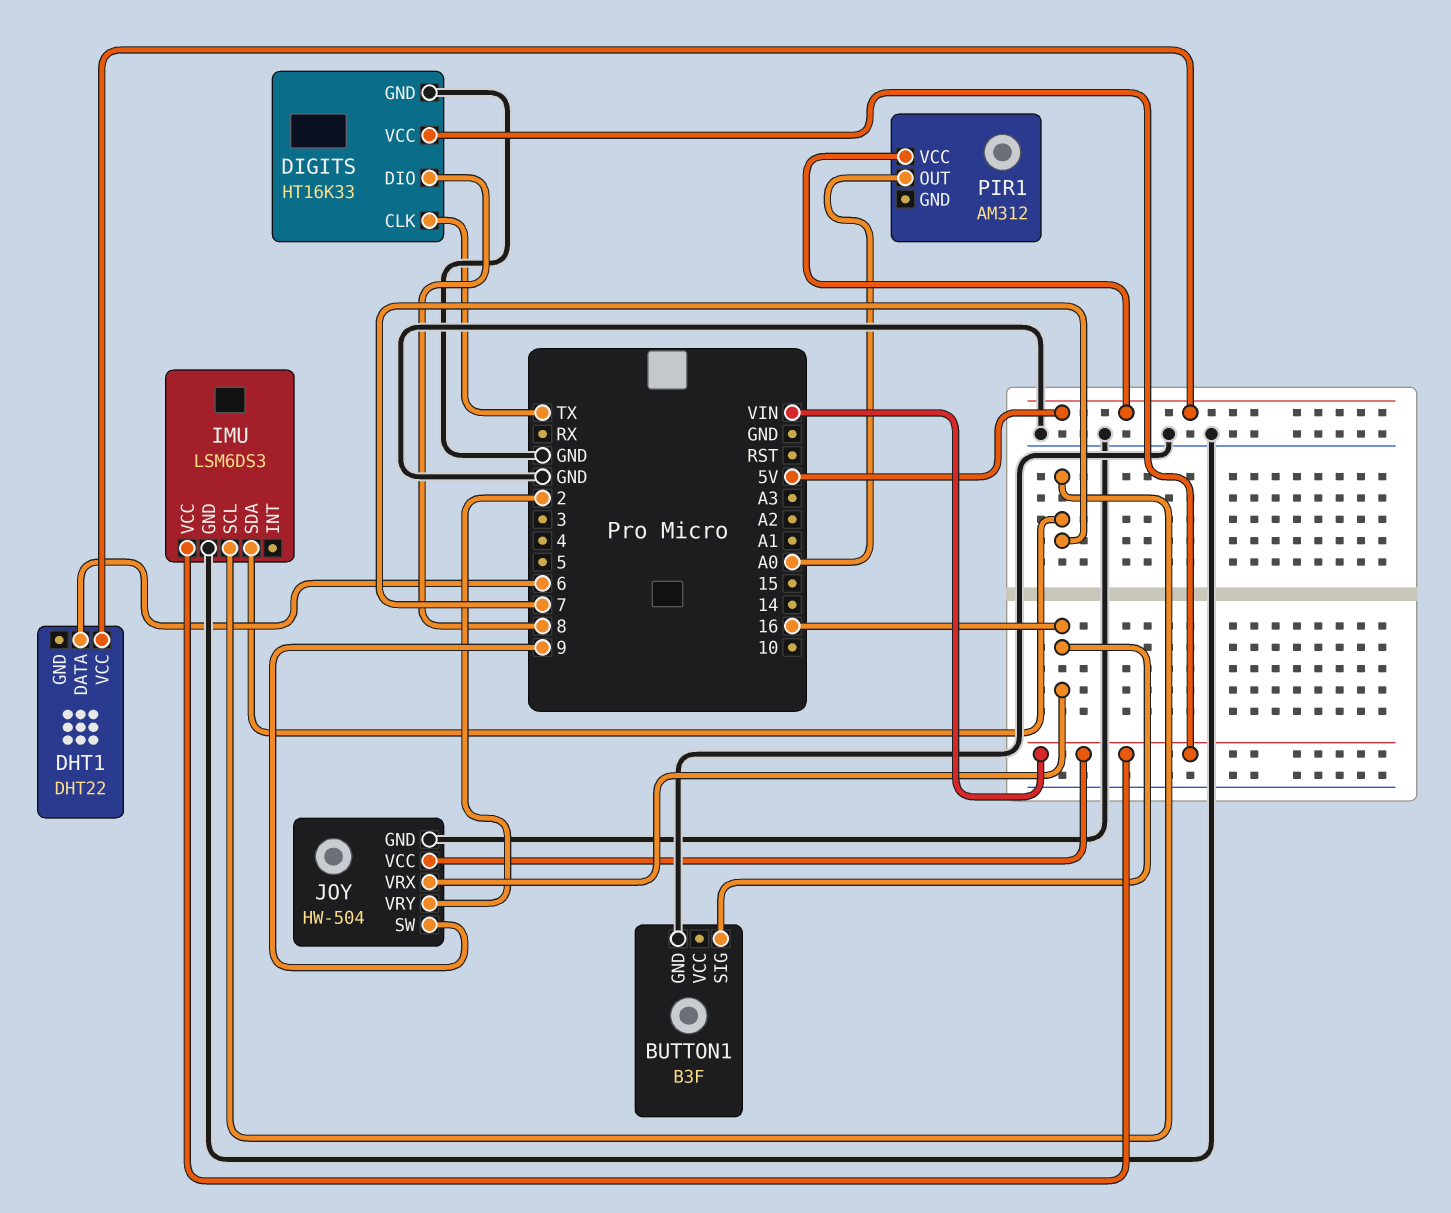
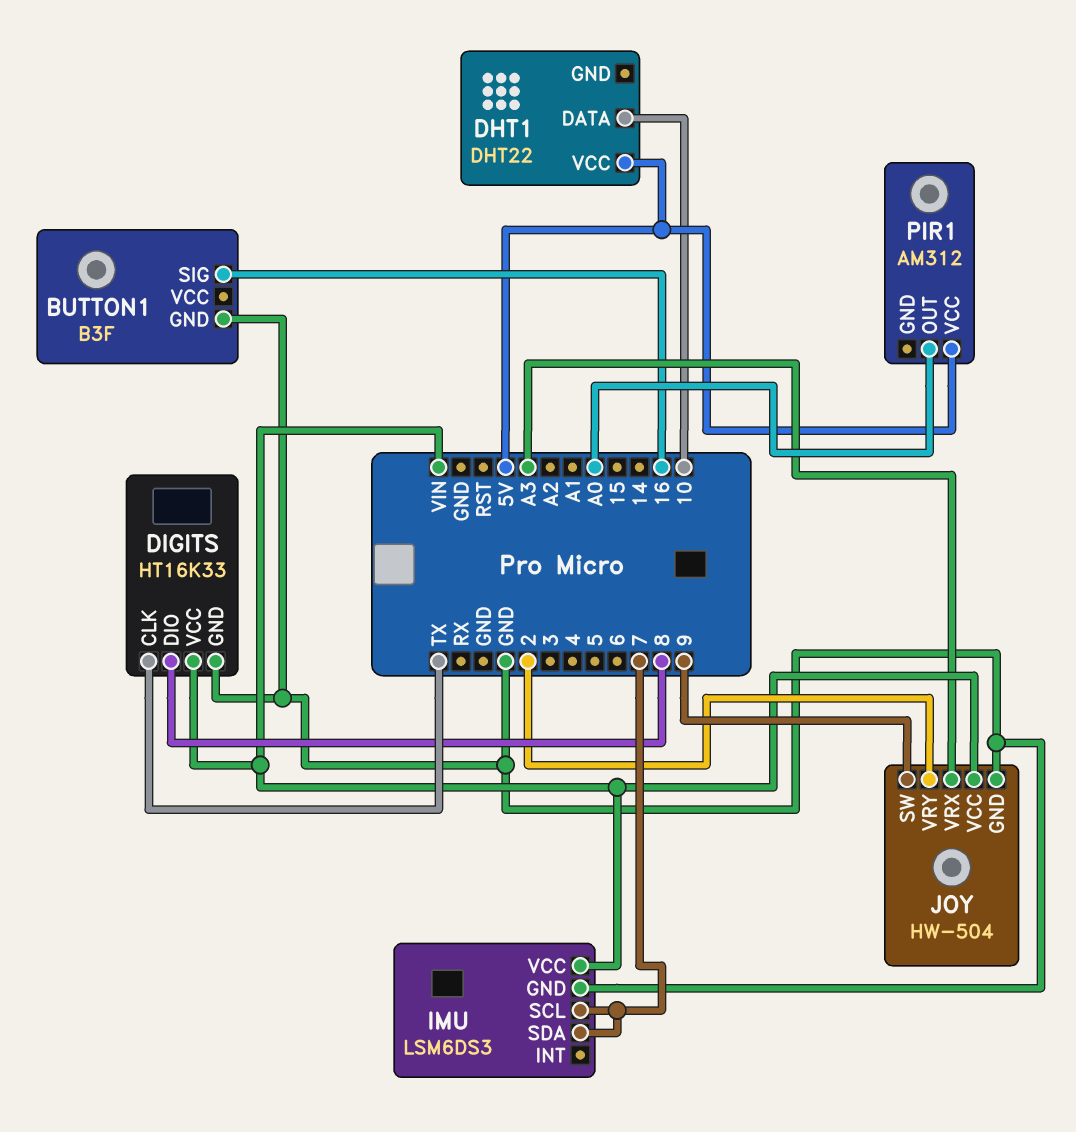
DHT1 pin DATA: 6 -> 10
JOY pin VRX: 16 -> A3

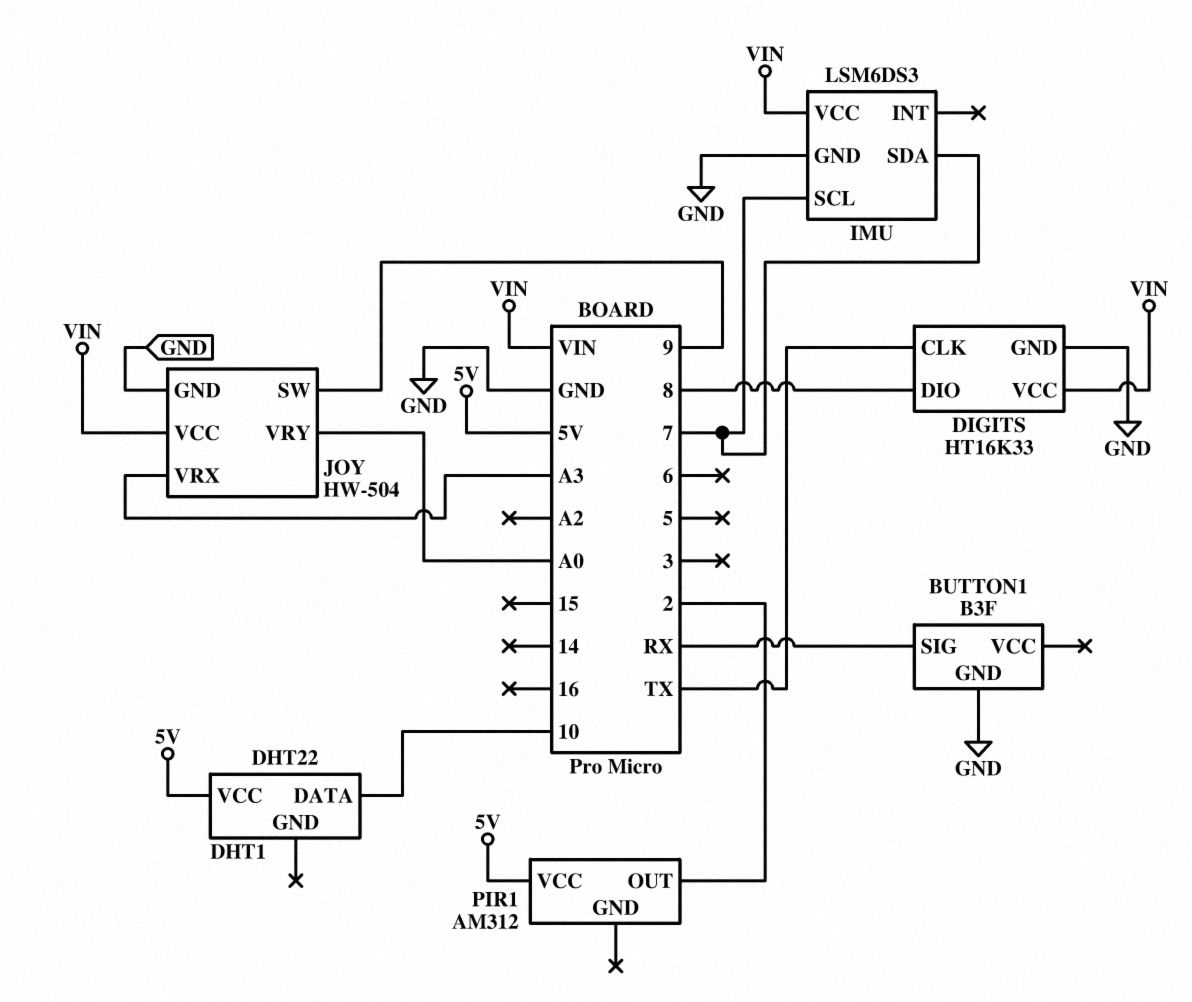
BUTTON1 pin SIG: 16 -> RX
JOY pin VRY: 2 -> A0
PIR1 pin OUT: A0 -> 2

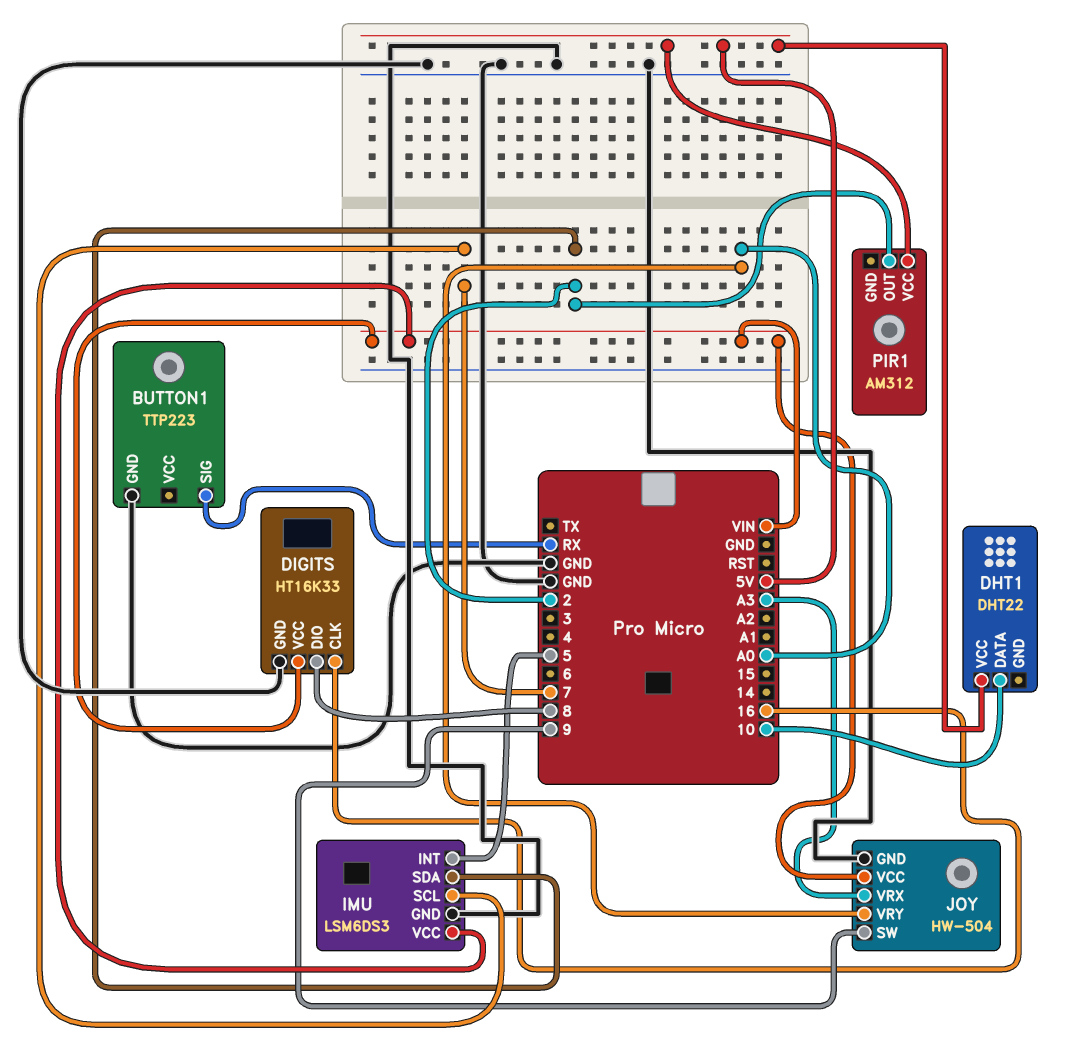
BUTTON1: B3F -> TTP223
DIGITS pin CLK: TX -> 16
IMU pin INT: none -> 5
IMU pin SDA: 7 -> 2

